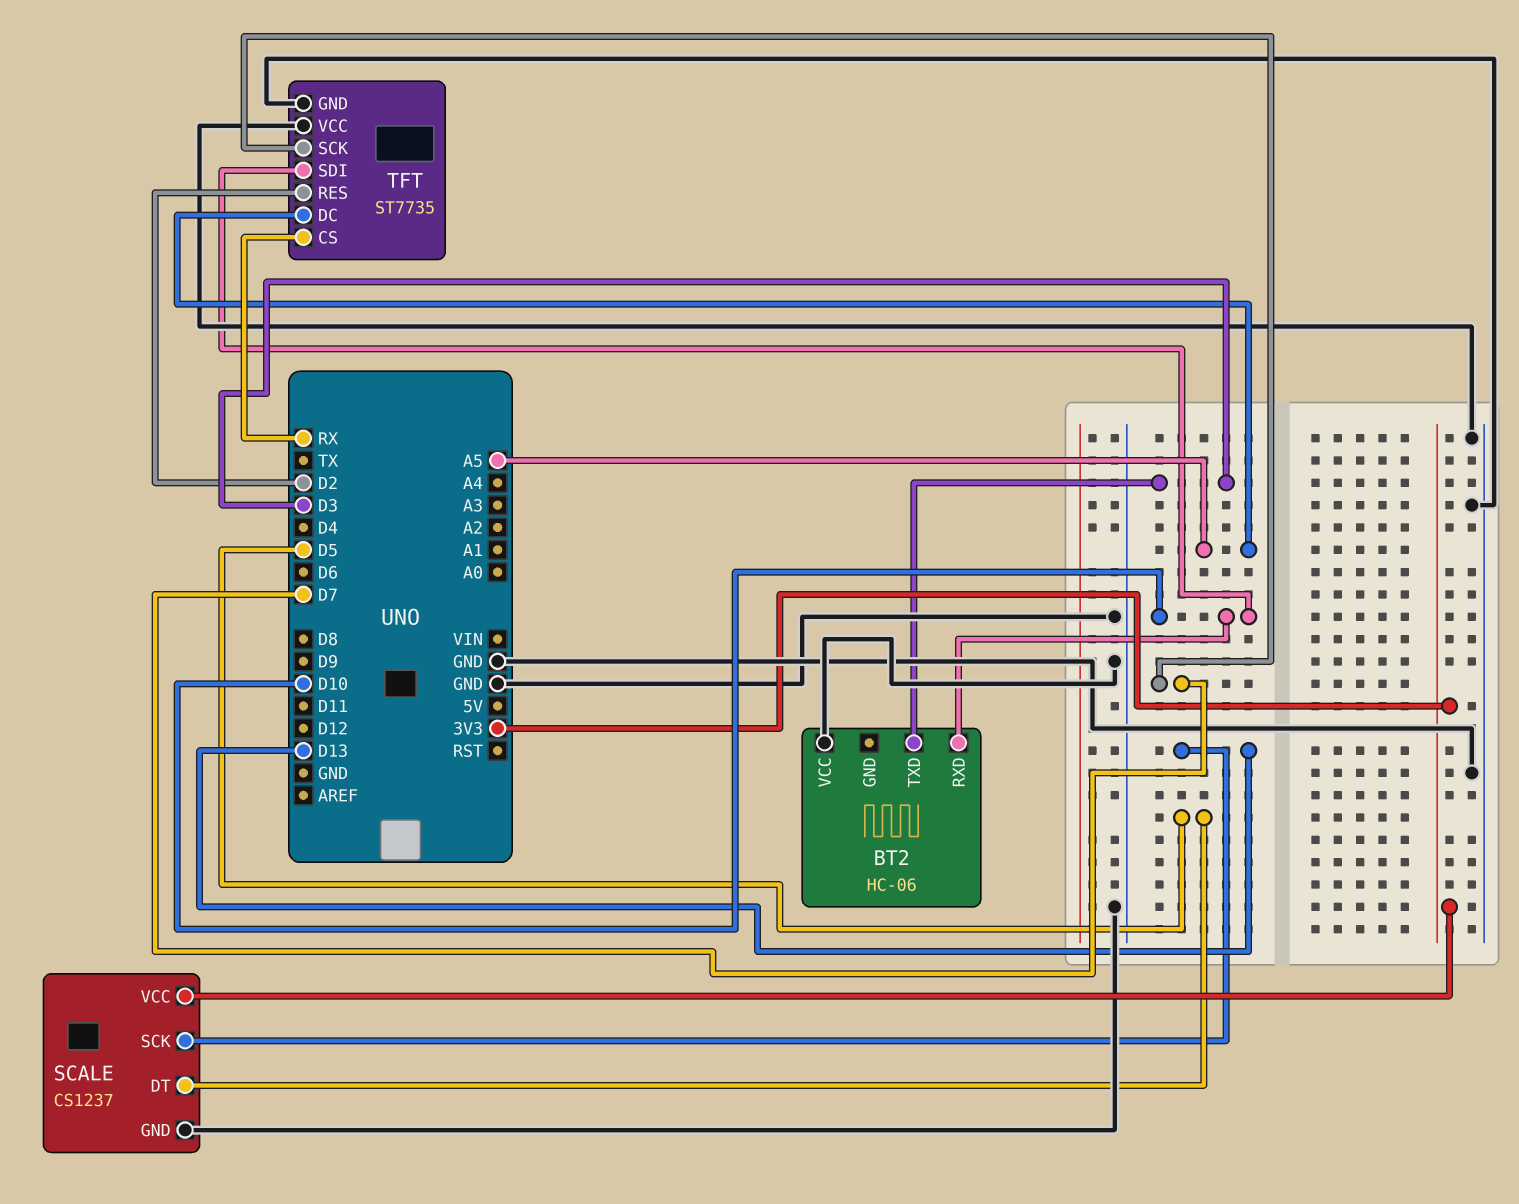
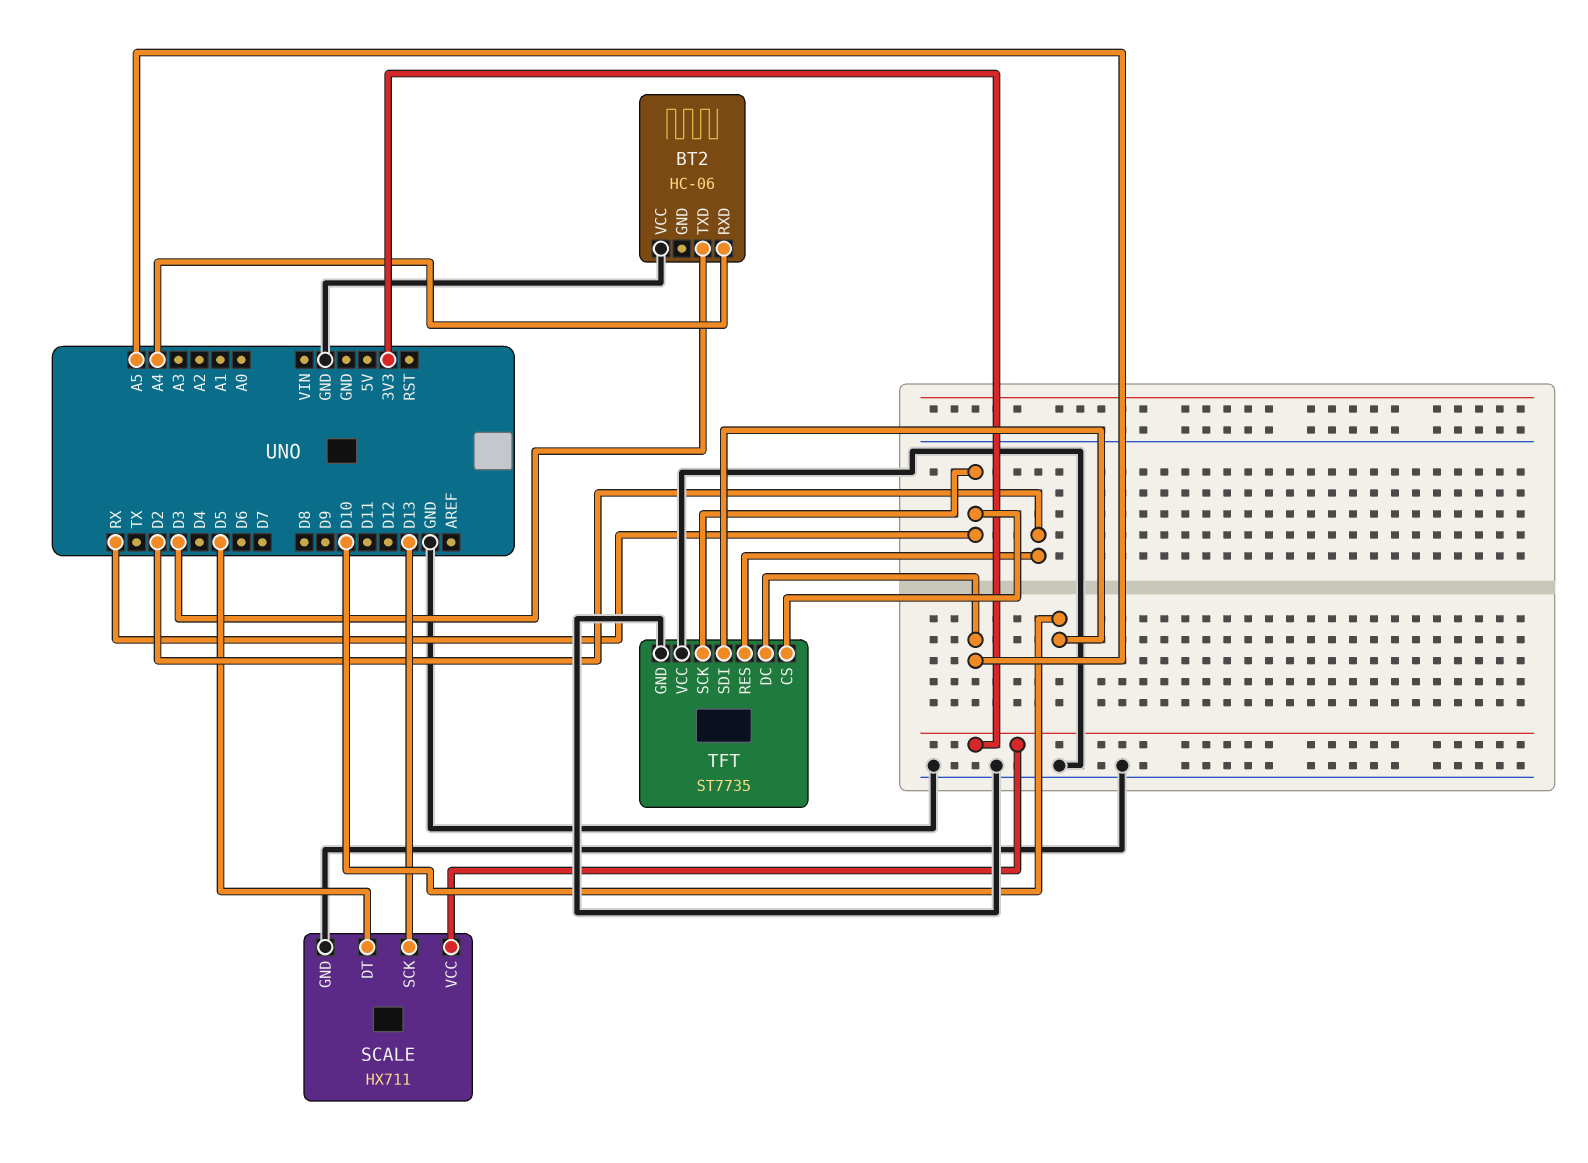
BT2 pin RXD: D10 -> A4
SCALE: CS1237 -> HX711
TFT pin SCK: D7 -> RX

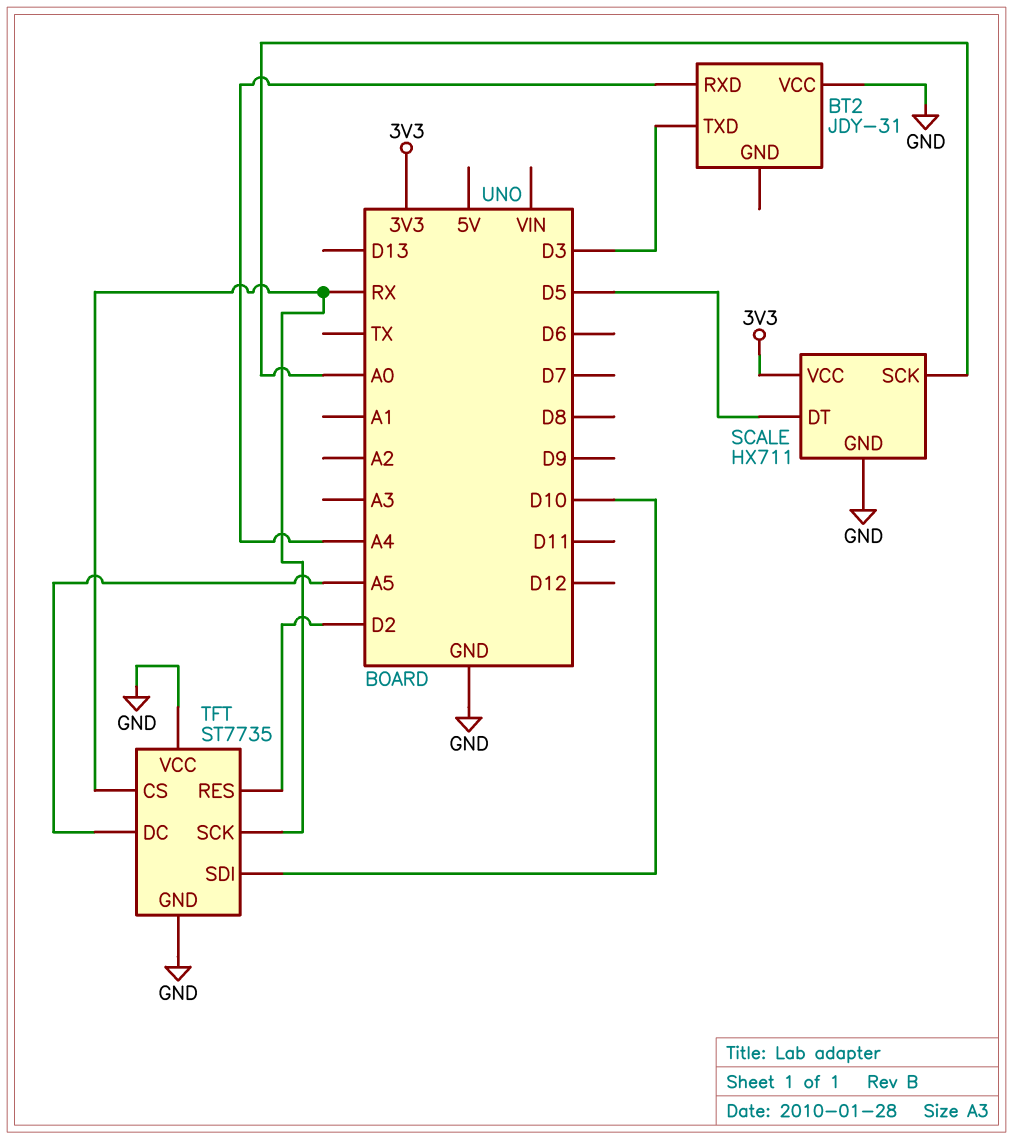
BT2: HC-06 -> JDY-31
SCALE pin SCK: D13 -> A0

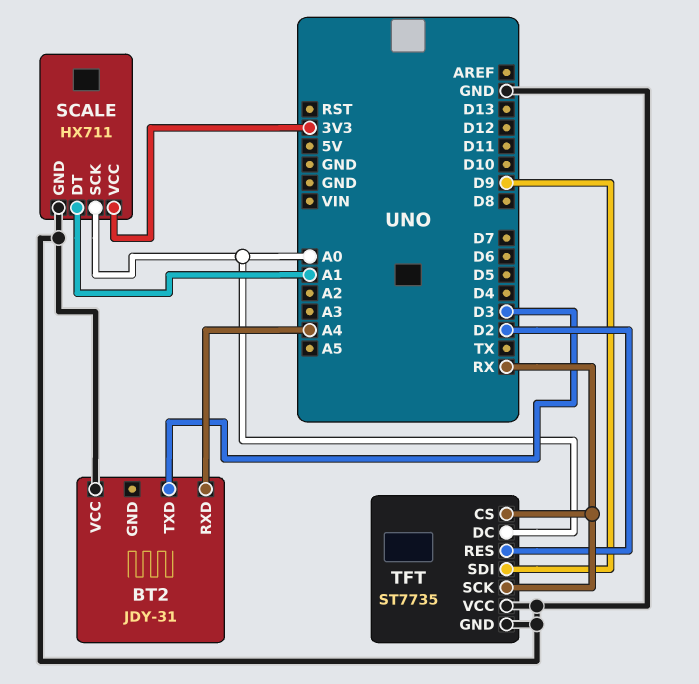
SCALE pin DT: D5 -> A1
TFT pin DC: A5 -> A0
TFT pin SDI: D10 -> D9

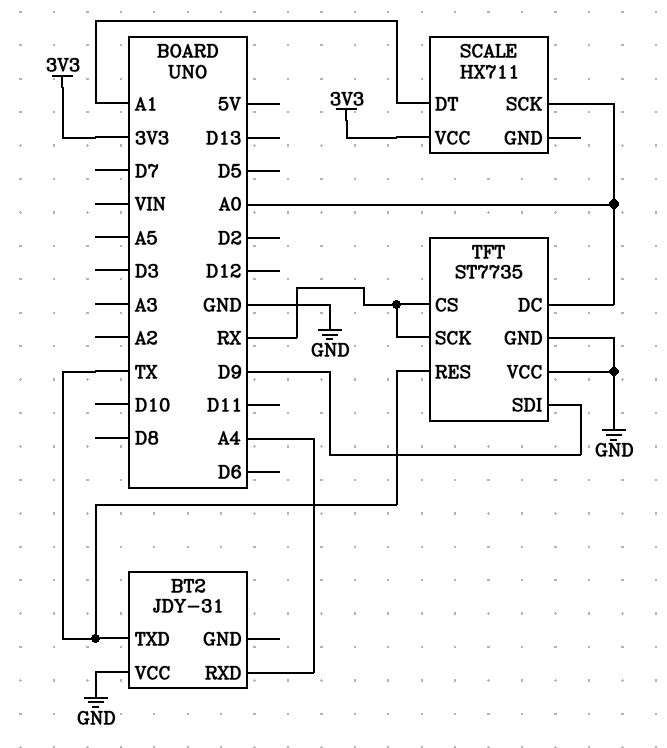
BT2 pin TXD: D3 -> TX
SCALE pin GND: GND -> none
TFT pin RES: D2 -> TX

